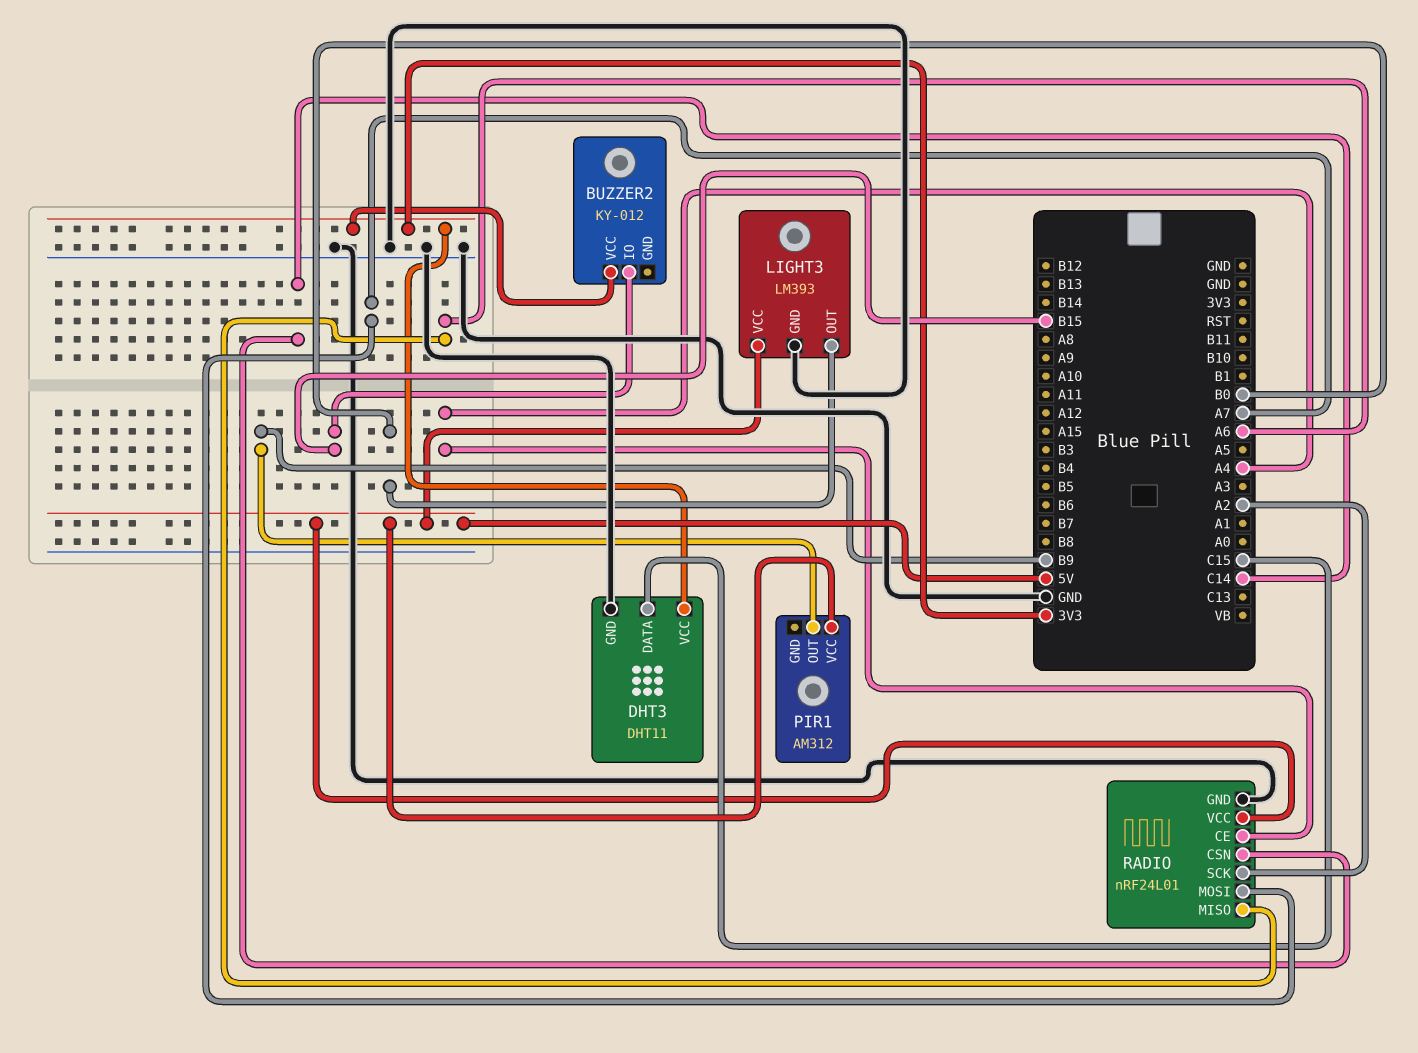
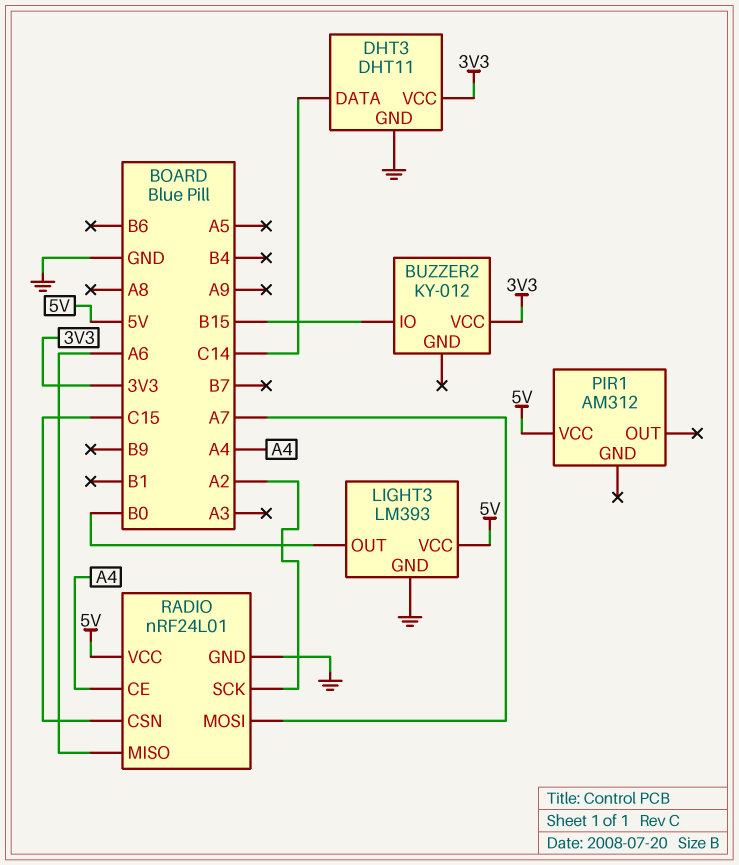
DHT3 pin DATA: C15 -> C14
PIR1 pin OUT: B9 -> none
RADIO pin CSN: C14 -> C15

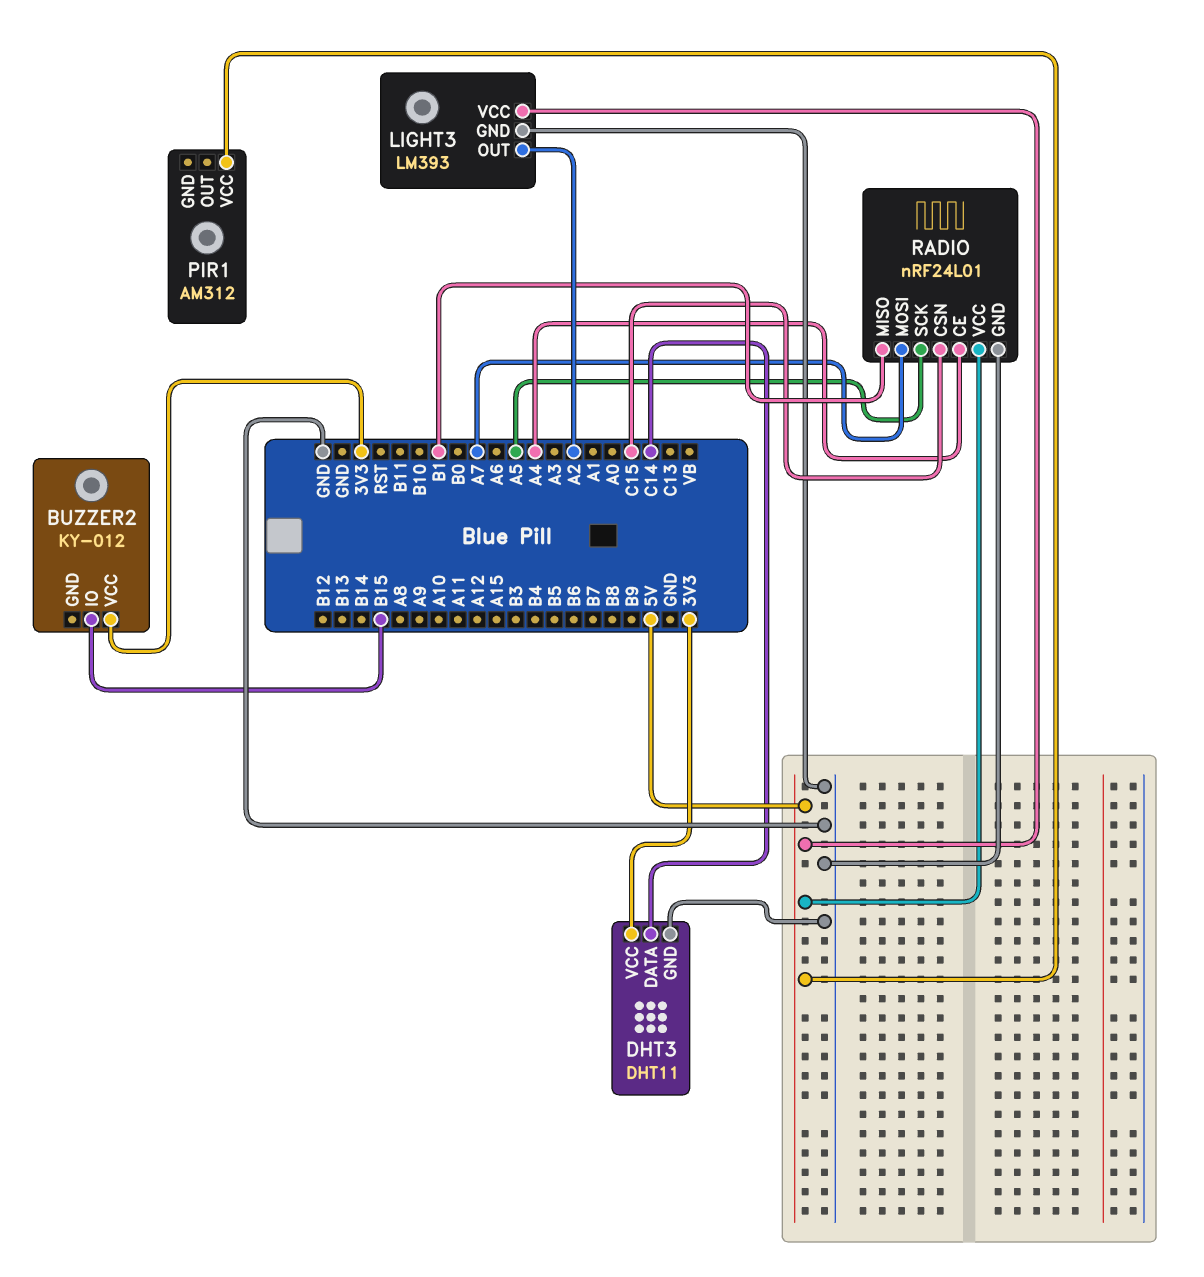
LIGHT3 pin OUT: B0 -> A2
RADIO pin MISO: A6 -> B1
RADIO pin SCK: A2 -> A5

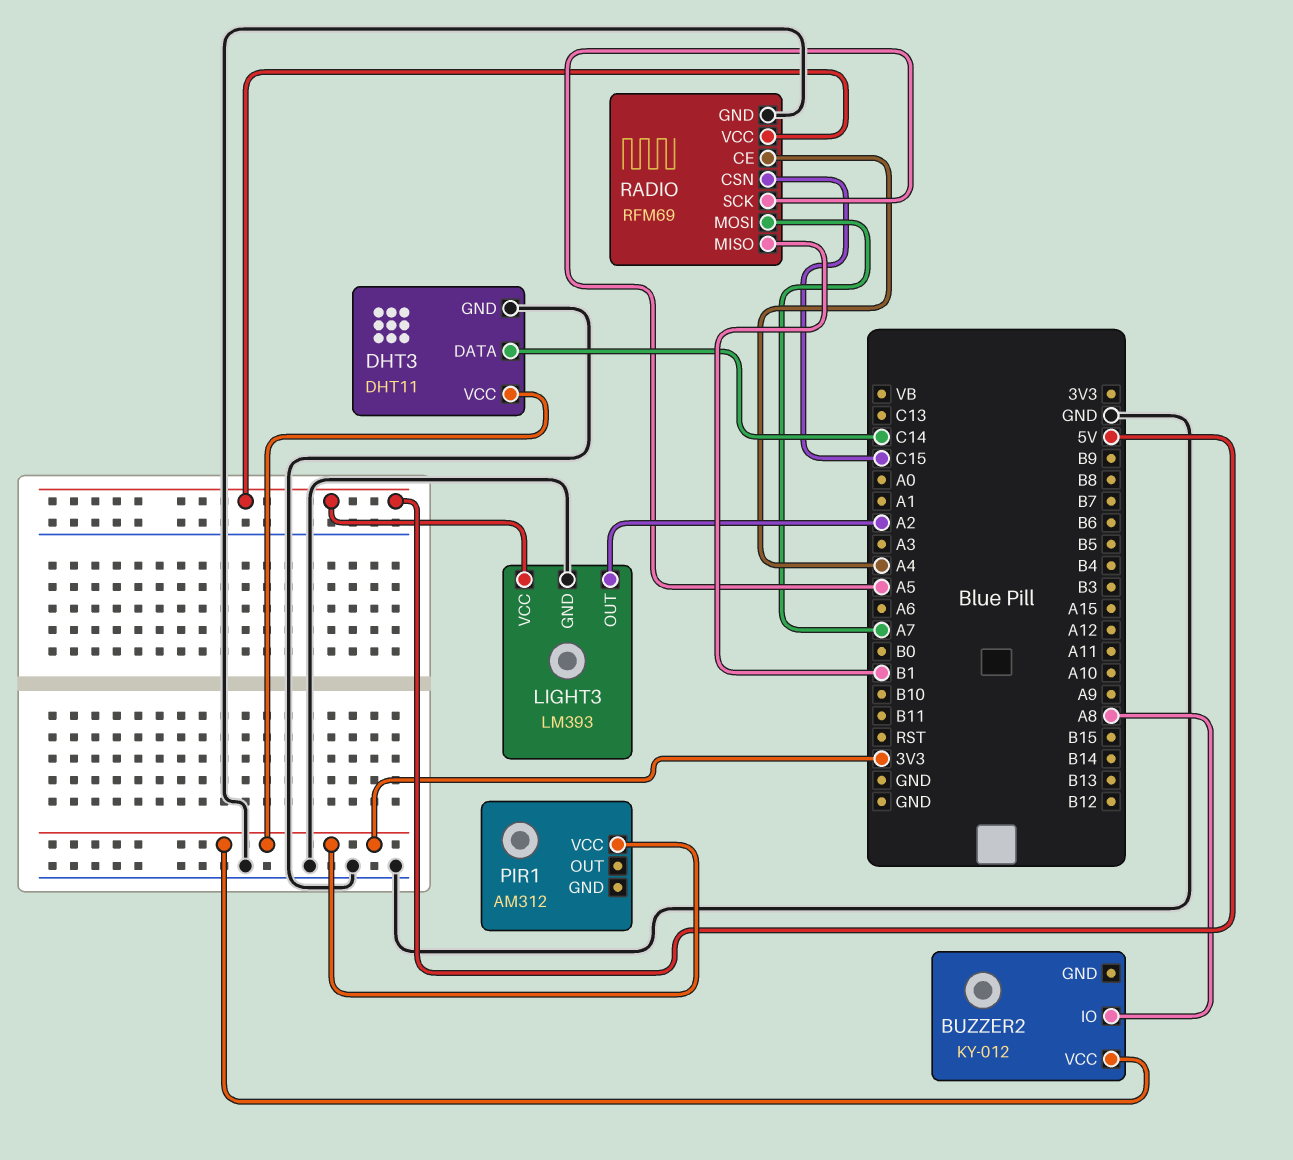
BUZZER2 pin IO: B15 -> A8
PIR1 pin VCC: 5V -> 3V3
RADIO: nRF24L01 -> RFM69

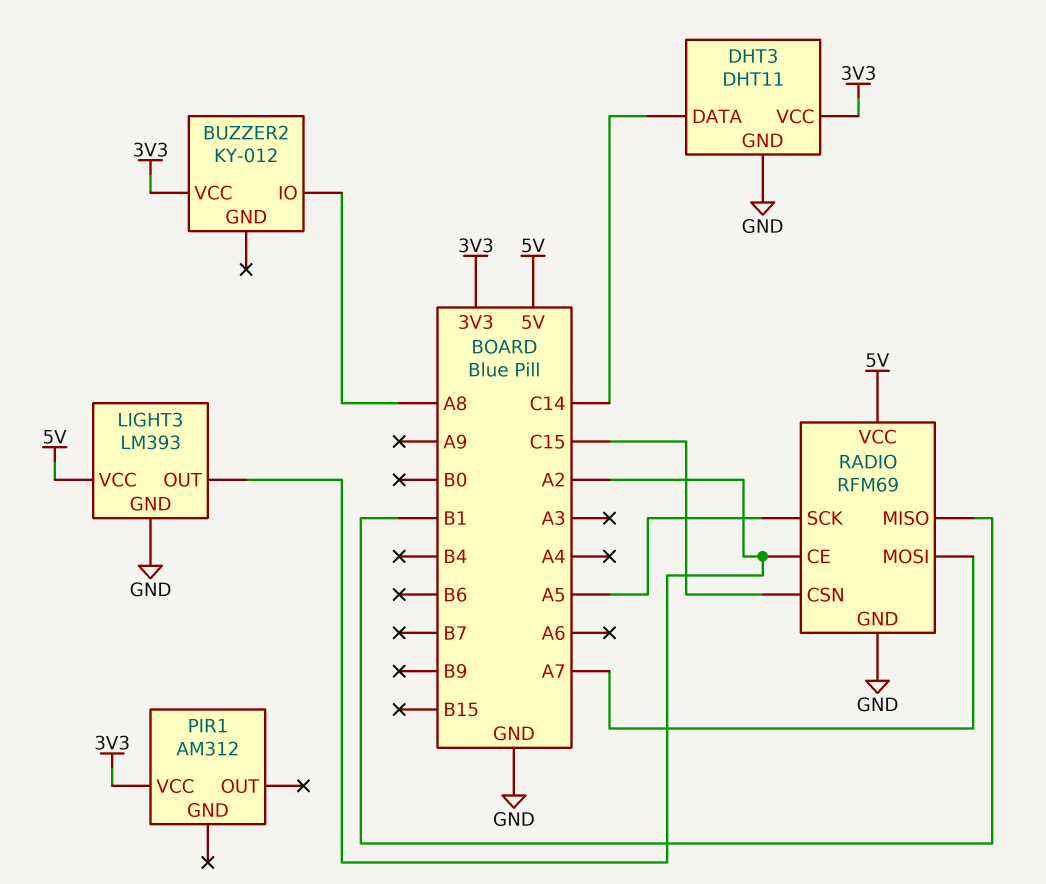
RADIO pin CE: A4 -> A2

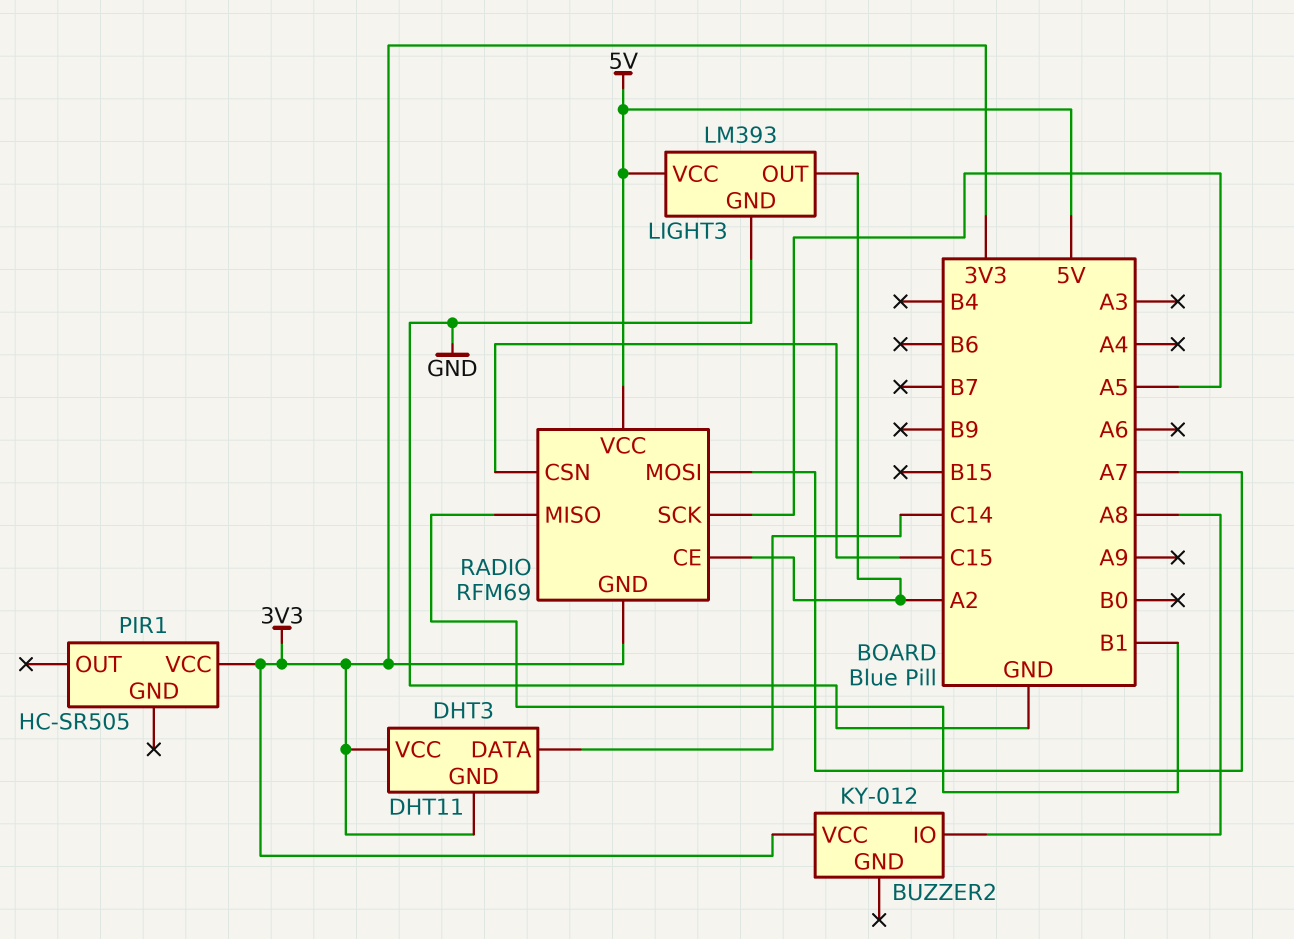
DHT3 pin GND: GND -> 3V3
PIR1: AM312 -> HC-SR505
RADIO pin GND: GND -> 3V3

